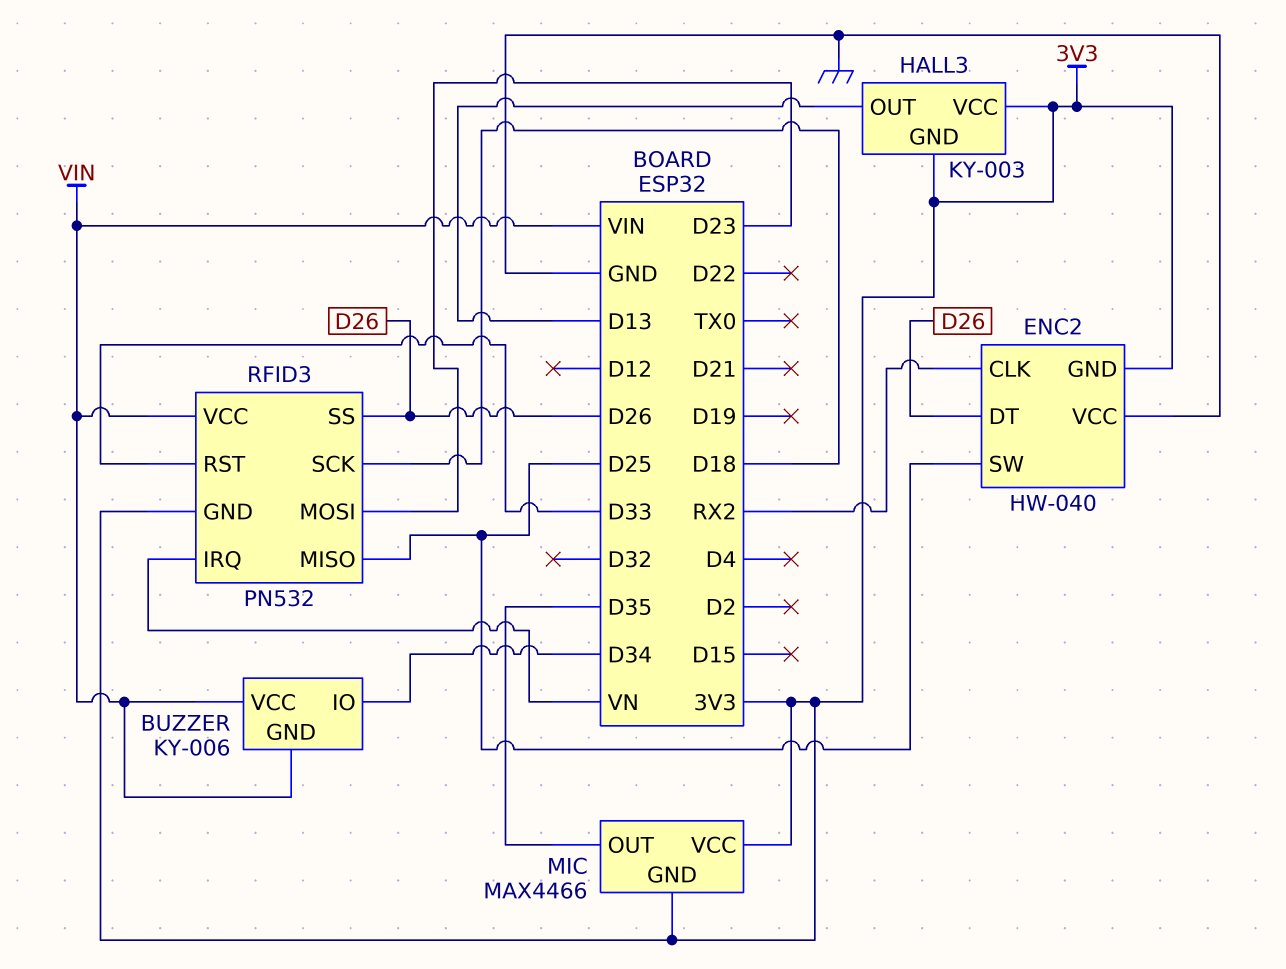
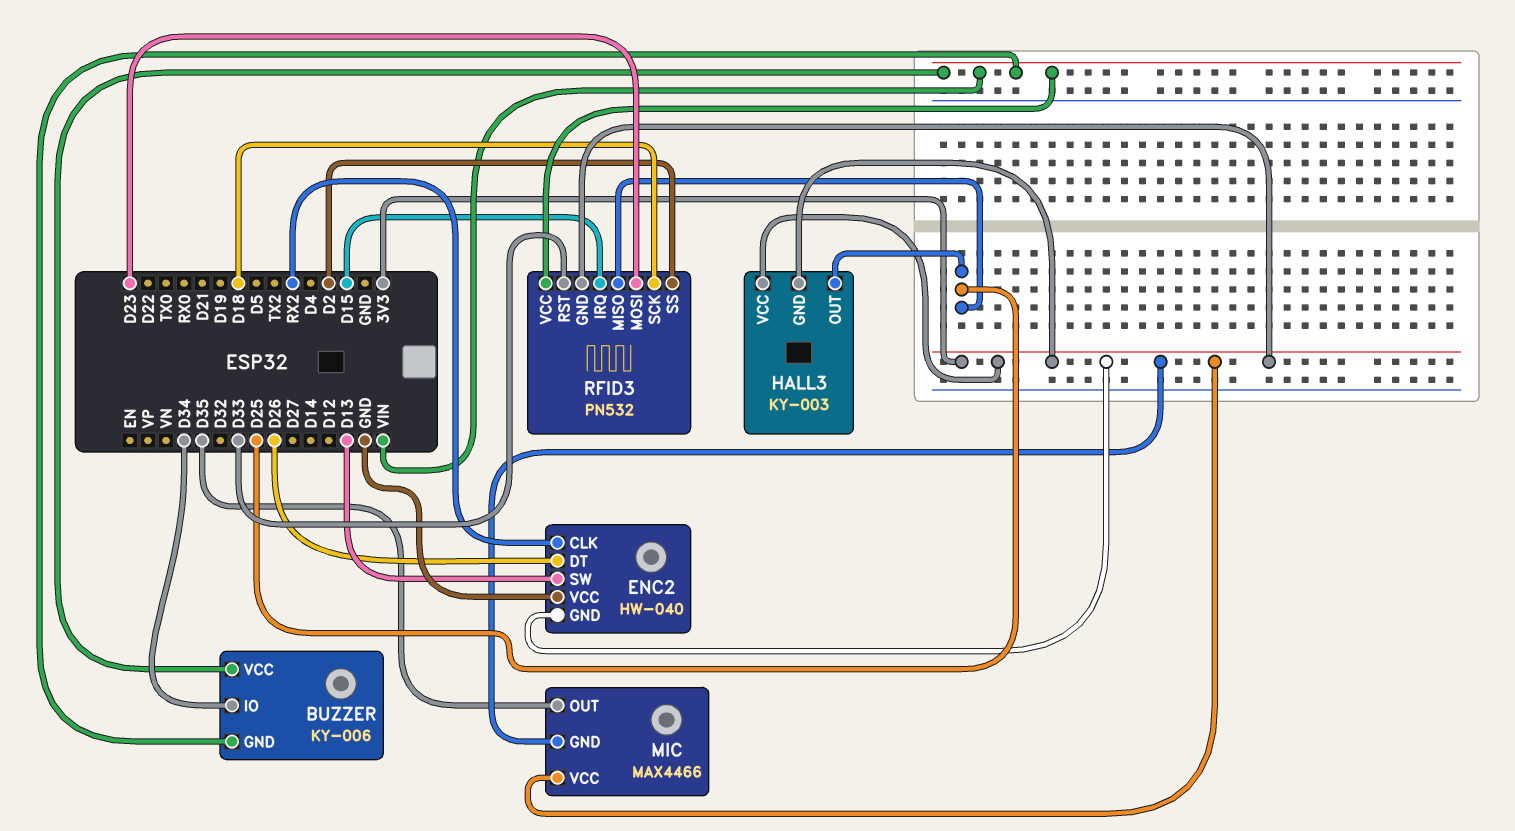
ENC2 pin SW: D25 -> D13
HALL3 pin OUT: D13 -> D25
RFID3 pin IRQ: VN -> D15
RFID3 pin SS: D26 -> D2

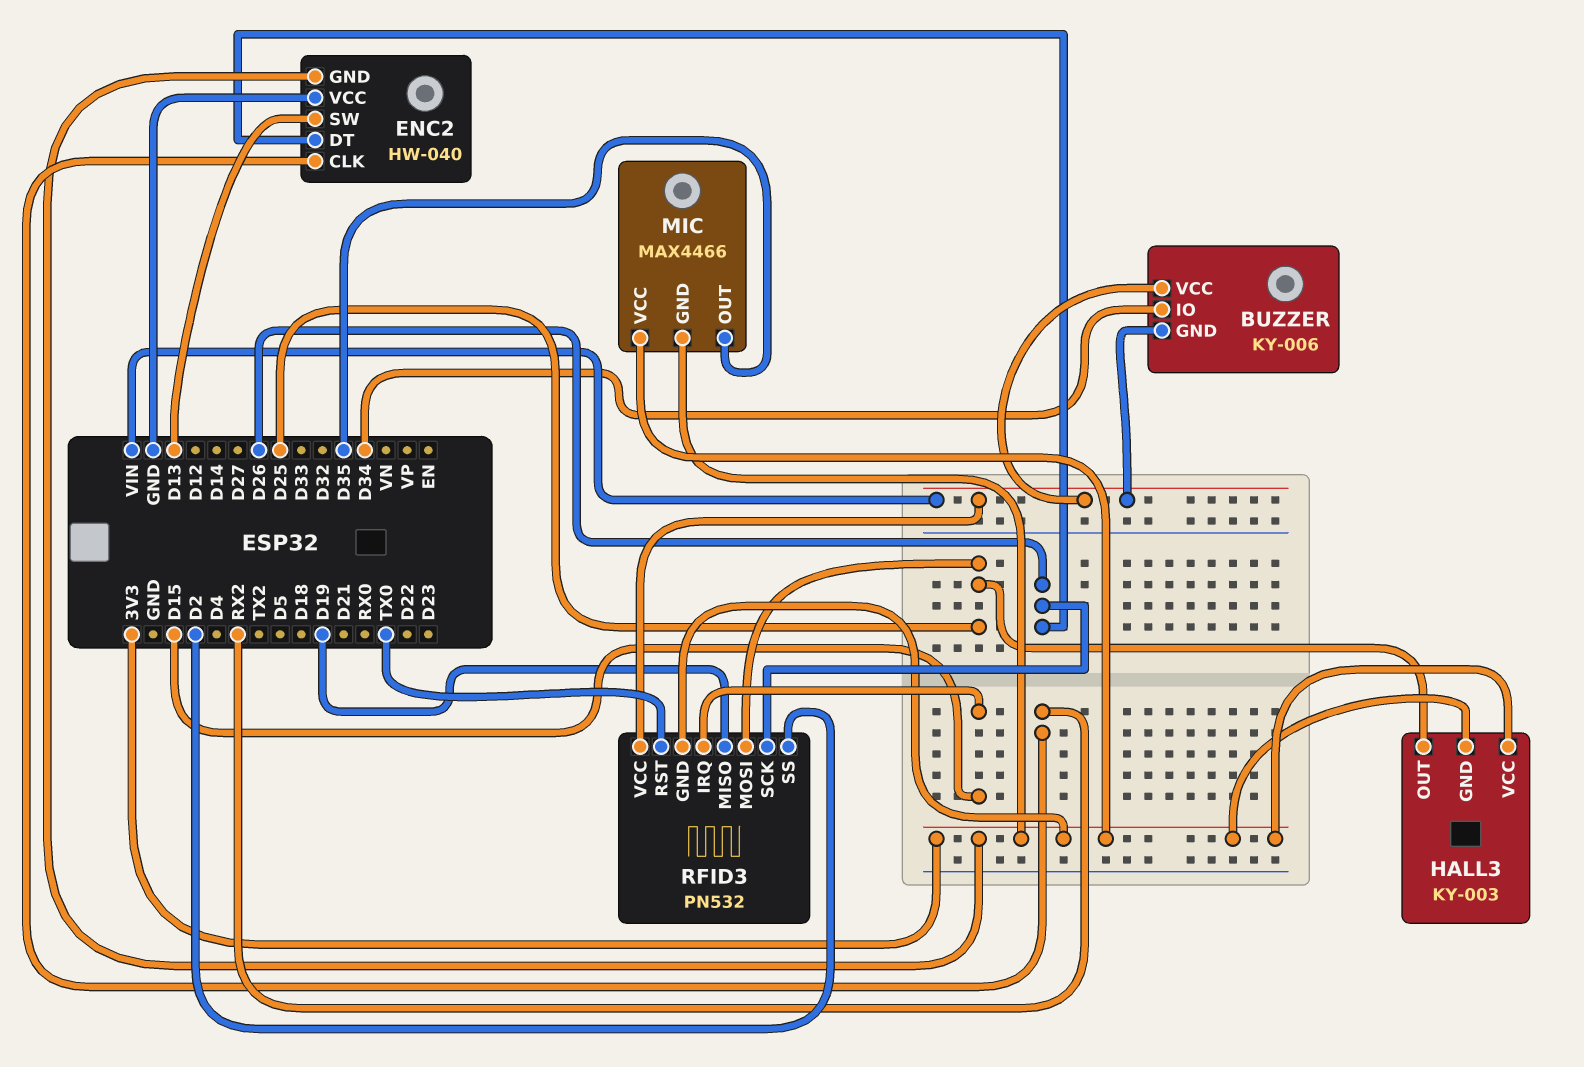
RFID3 pin MISO: D25 -> D19
RFID3 pin MOSI: D23 -> D25
RFID3 pin RST: D33 -> TX0
RFID3 pin SCK: D18 -> D26

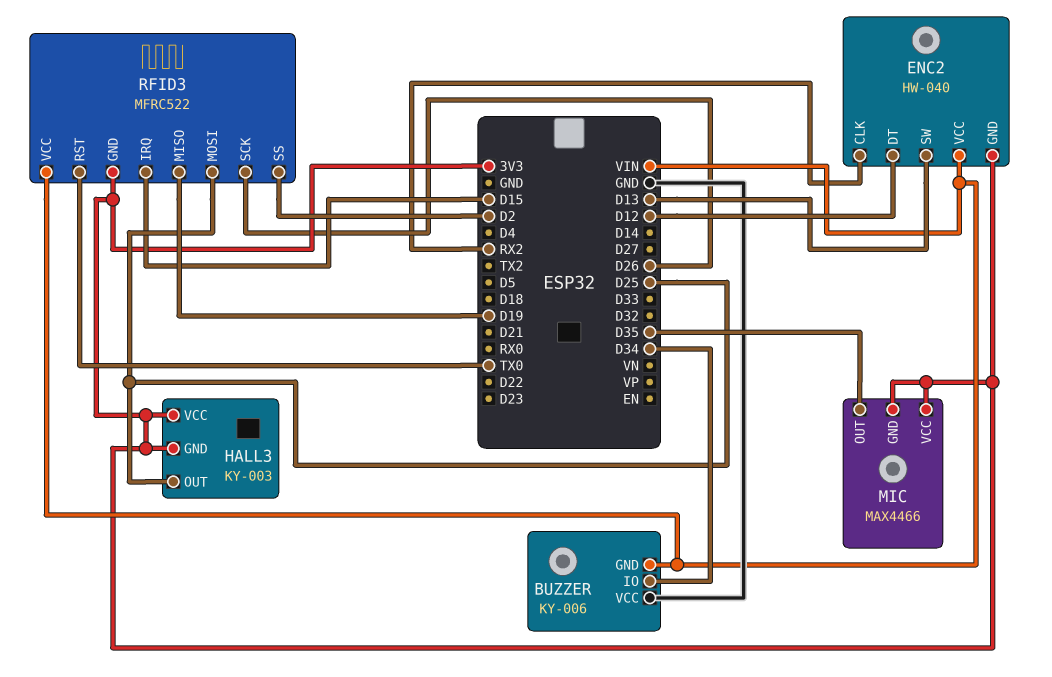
BUZZER pin VCC: VIN -> GND
ENC2 pin DT: D26 -> D12
ENC2 pin VCC: GND -> VIN
RFID3: PN532 -> MFRC522

